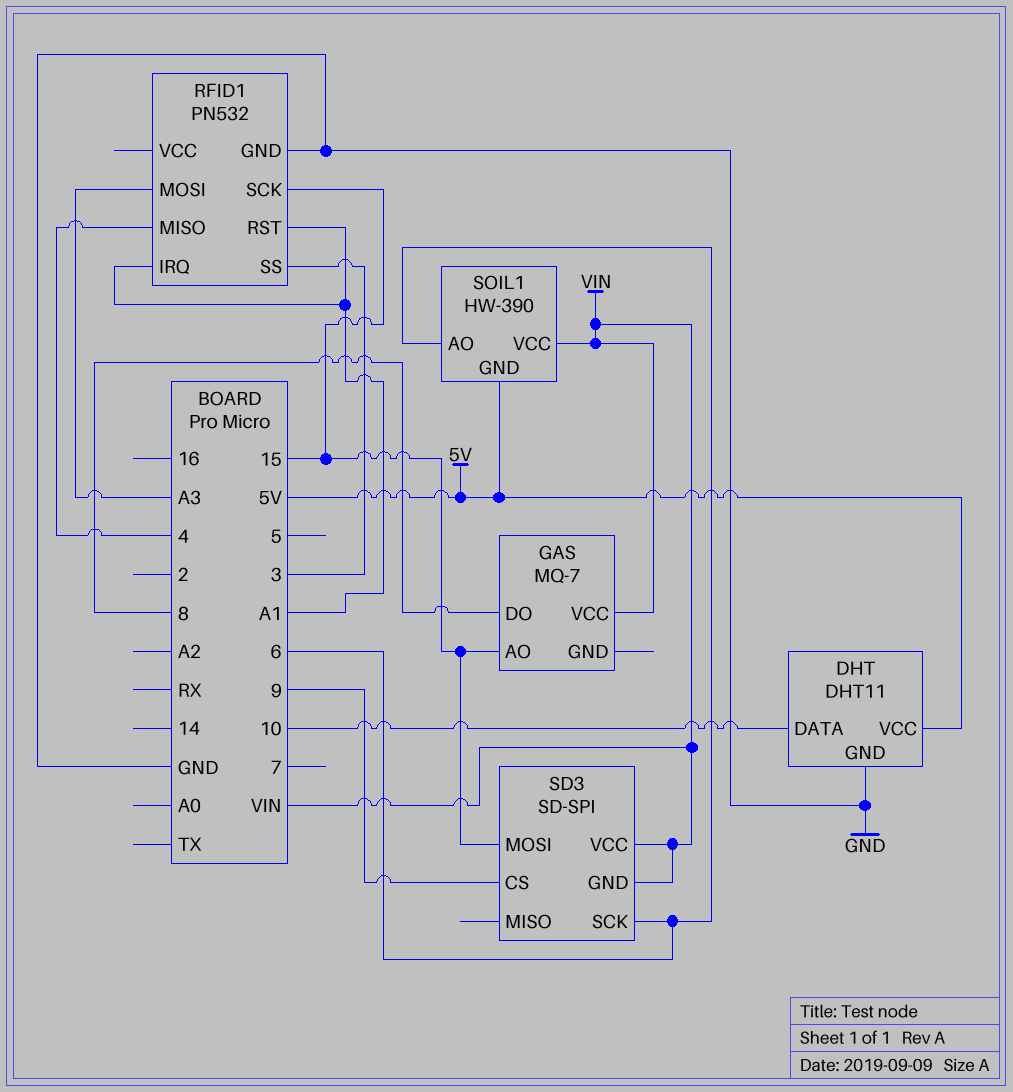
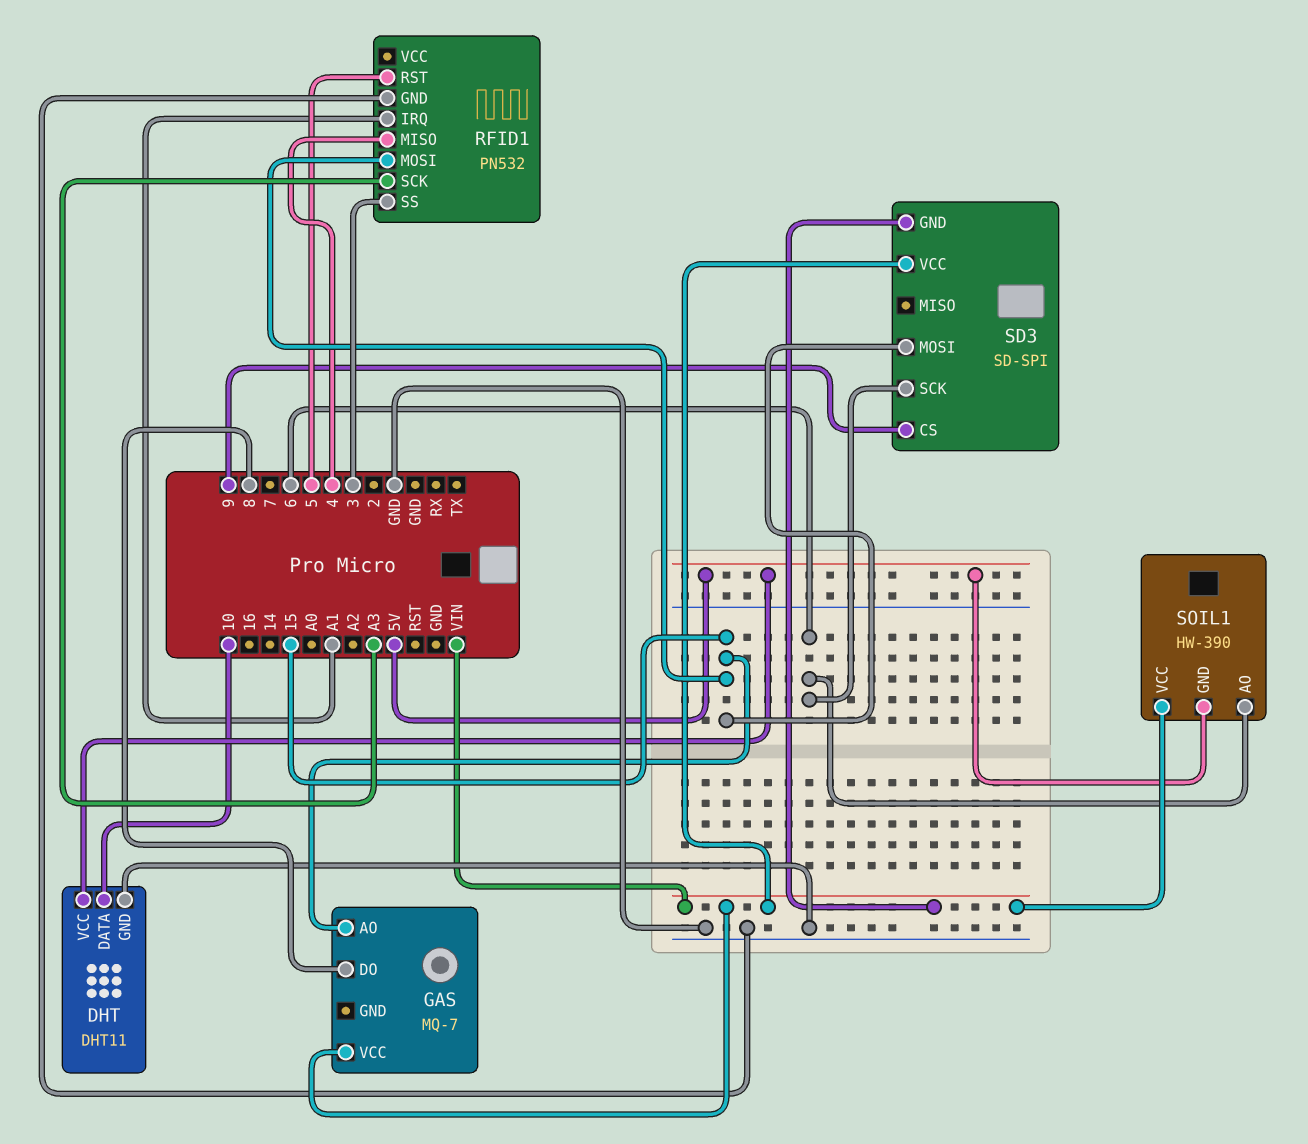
RFID1 pin MOSI: A3 -> 15
RFID1 pin RST: A1 -> 5
RFID1 pin SCK: 15 -> A3

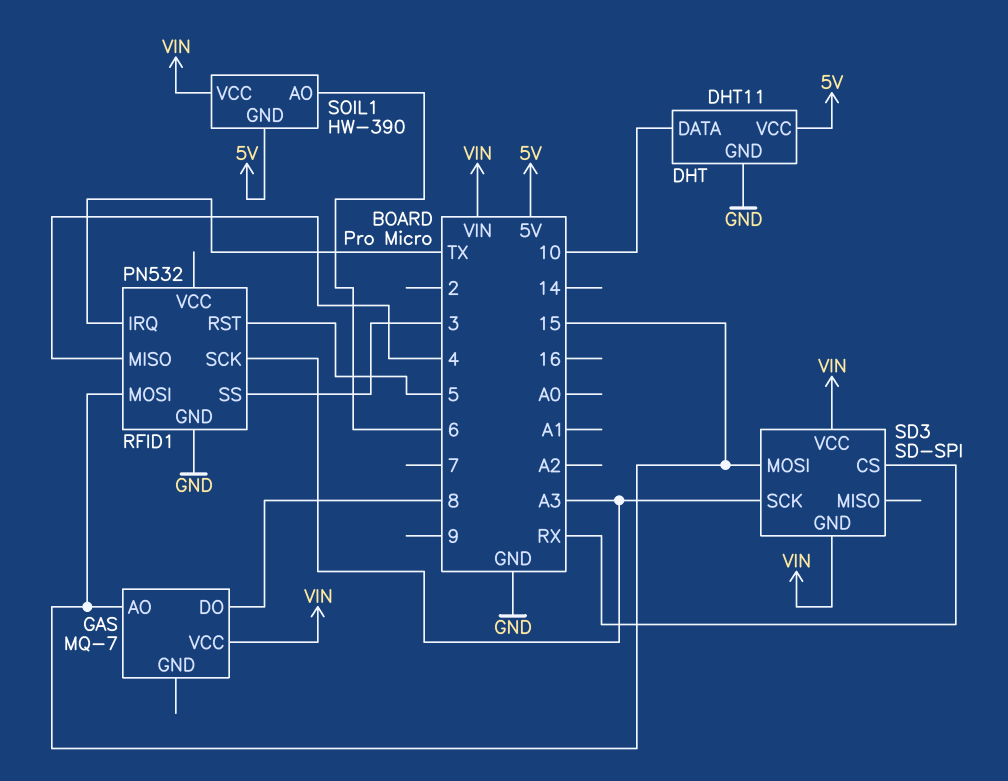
RFID1 pin IRQ: A1 -> TX
SD3 pin CS: 9 -> RX
SD3 pin SCK: 6 -> A3

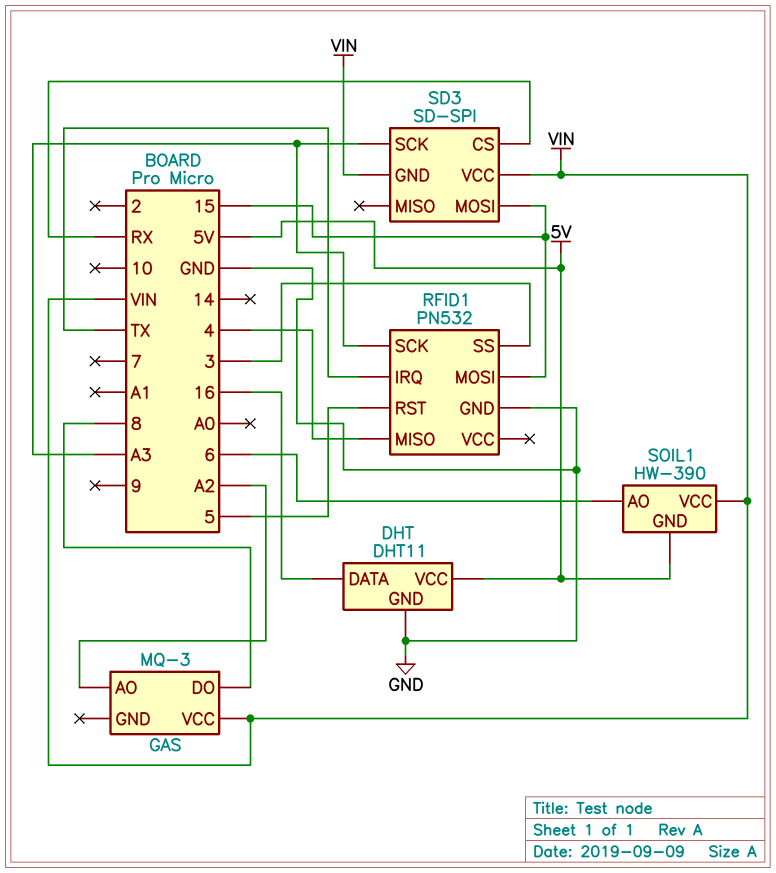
DHT pin DATA: 10 -> 16
GAS: MQ-7 -> MQ-3
GAS pin AO: 15 -> A2

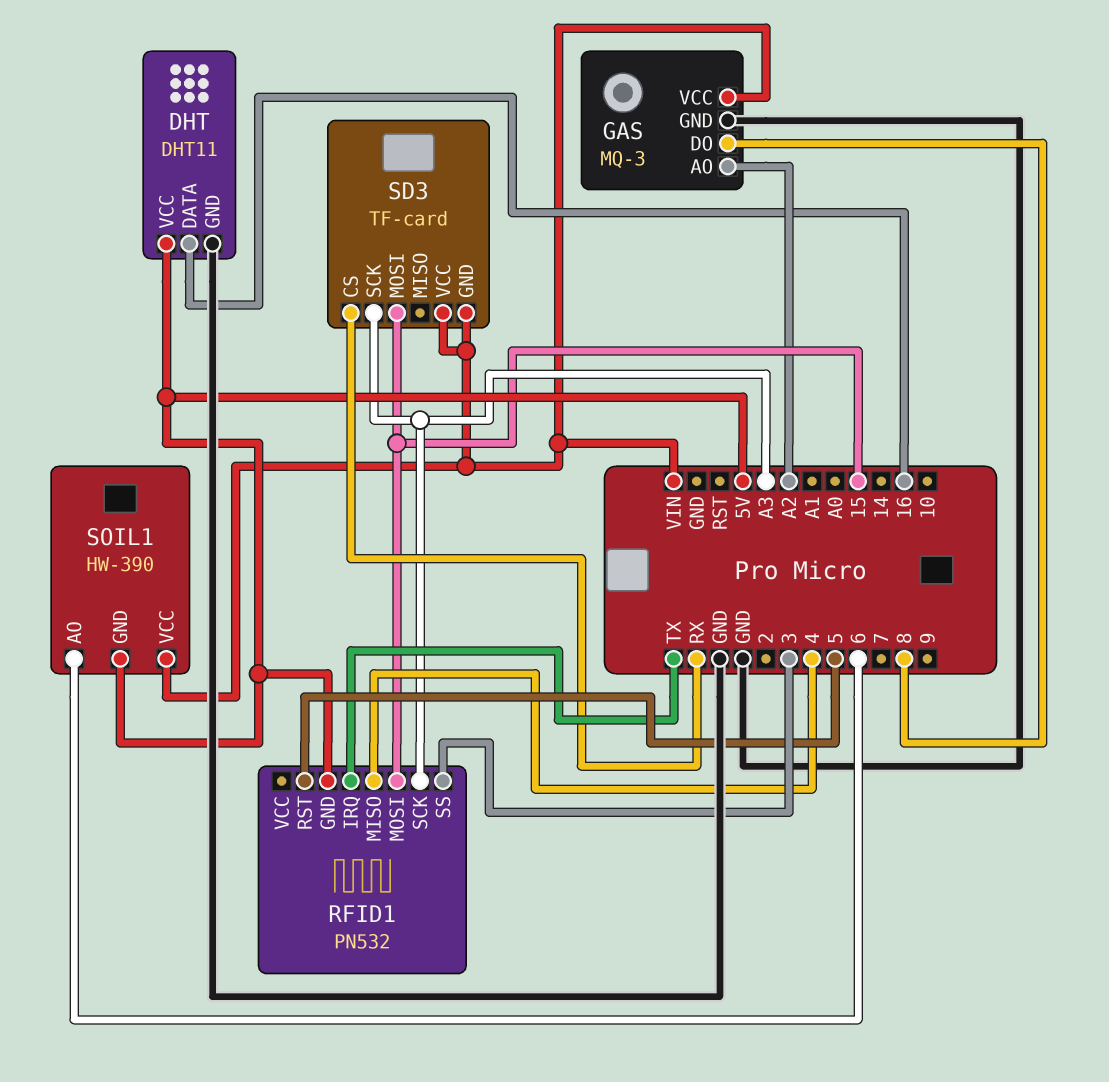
GAS pin GND: none -> GND
RFID1 pin GND: GND -> 5V
SD3: SD-SPI -> TF-card

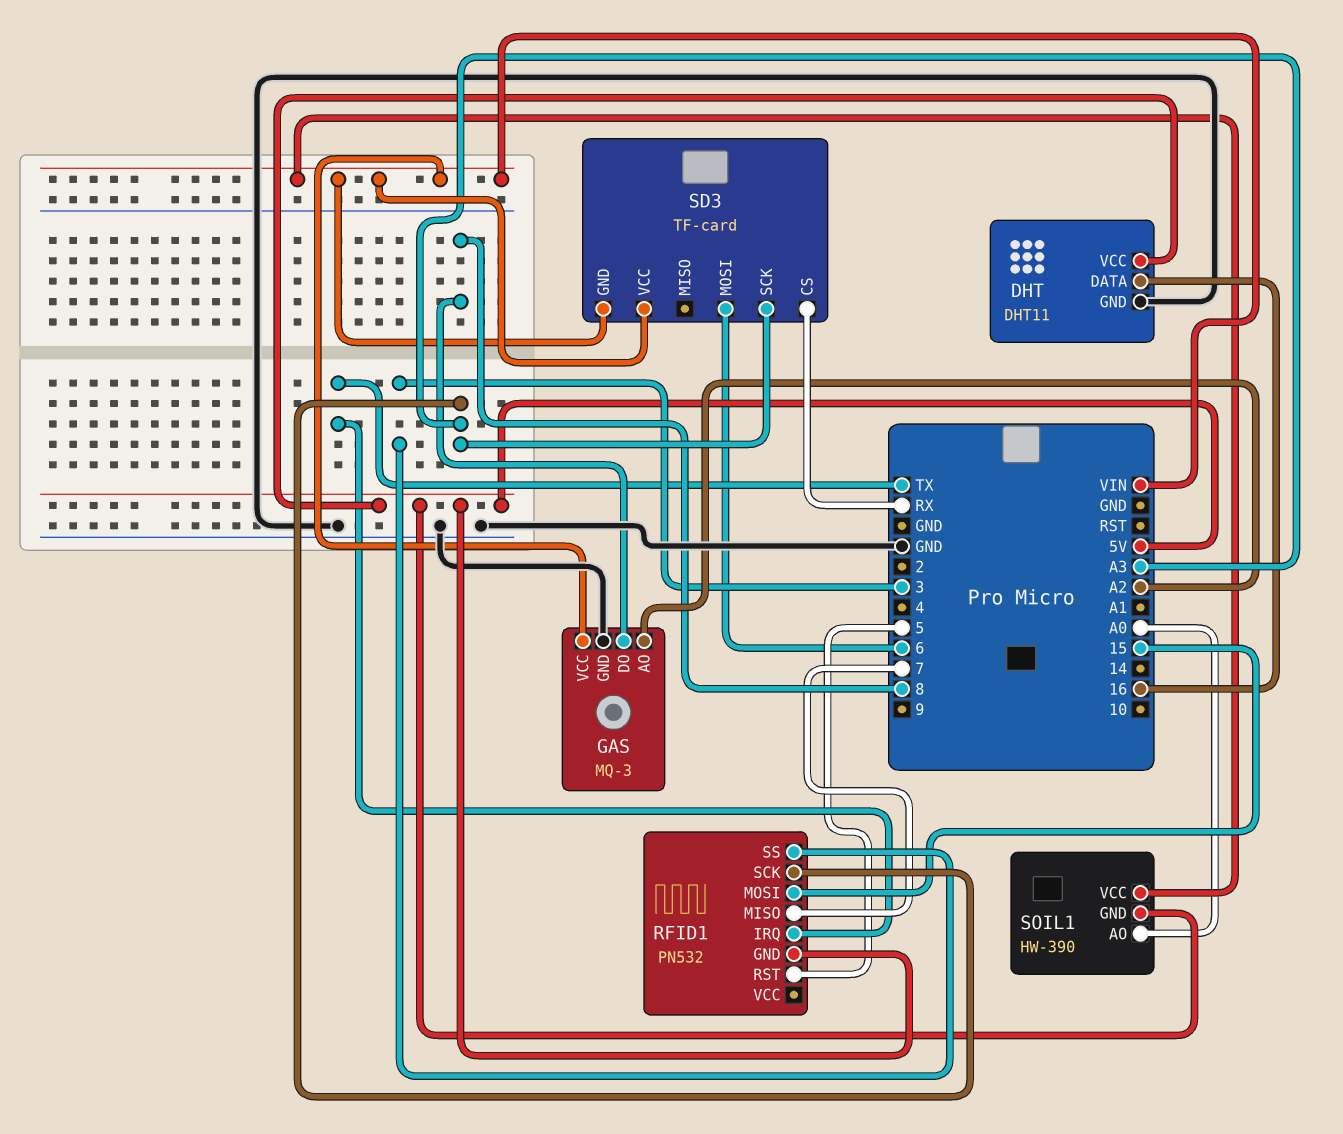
RFID1 pin MISO: 4 -> 7
SD3 pin MOSI: 15 -> 6
SOIL1 pin AO: 6 -> A0

